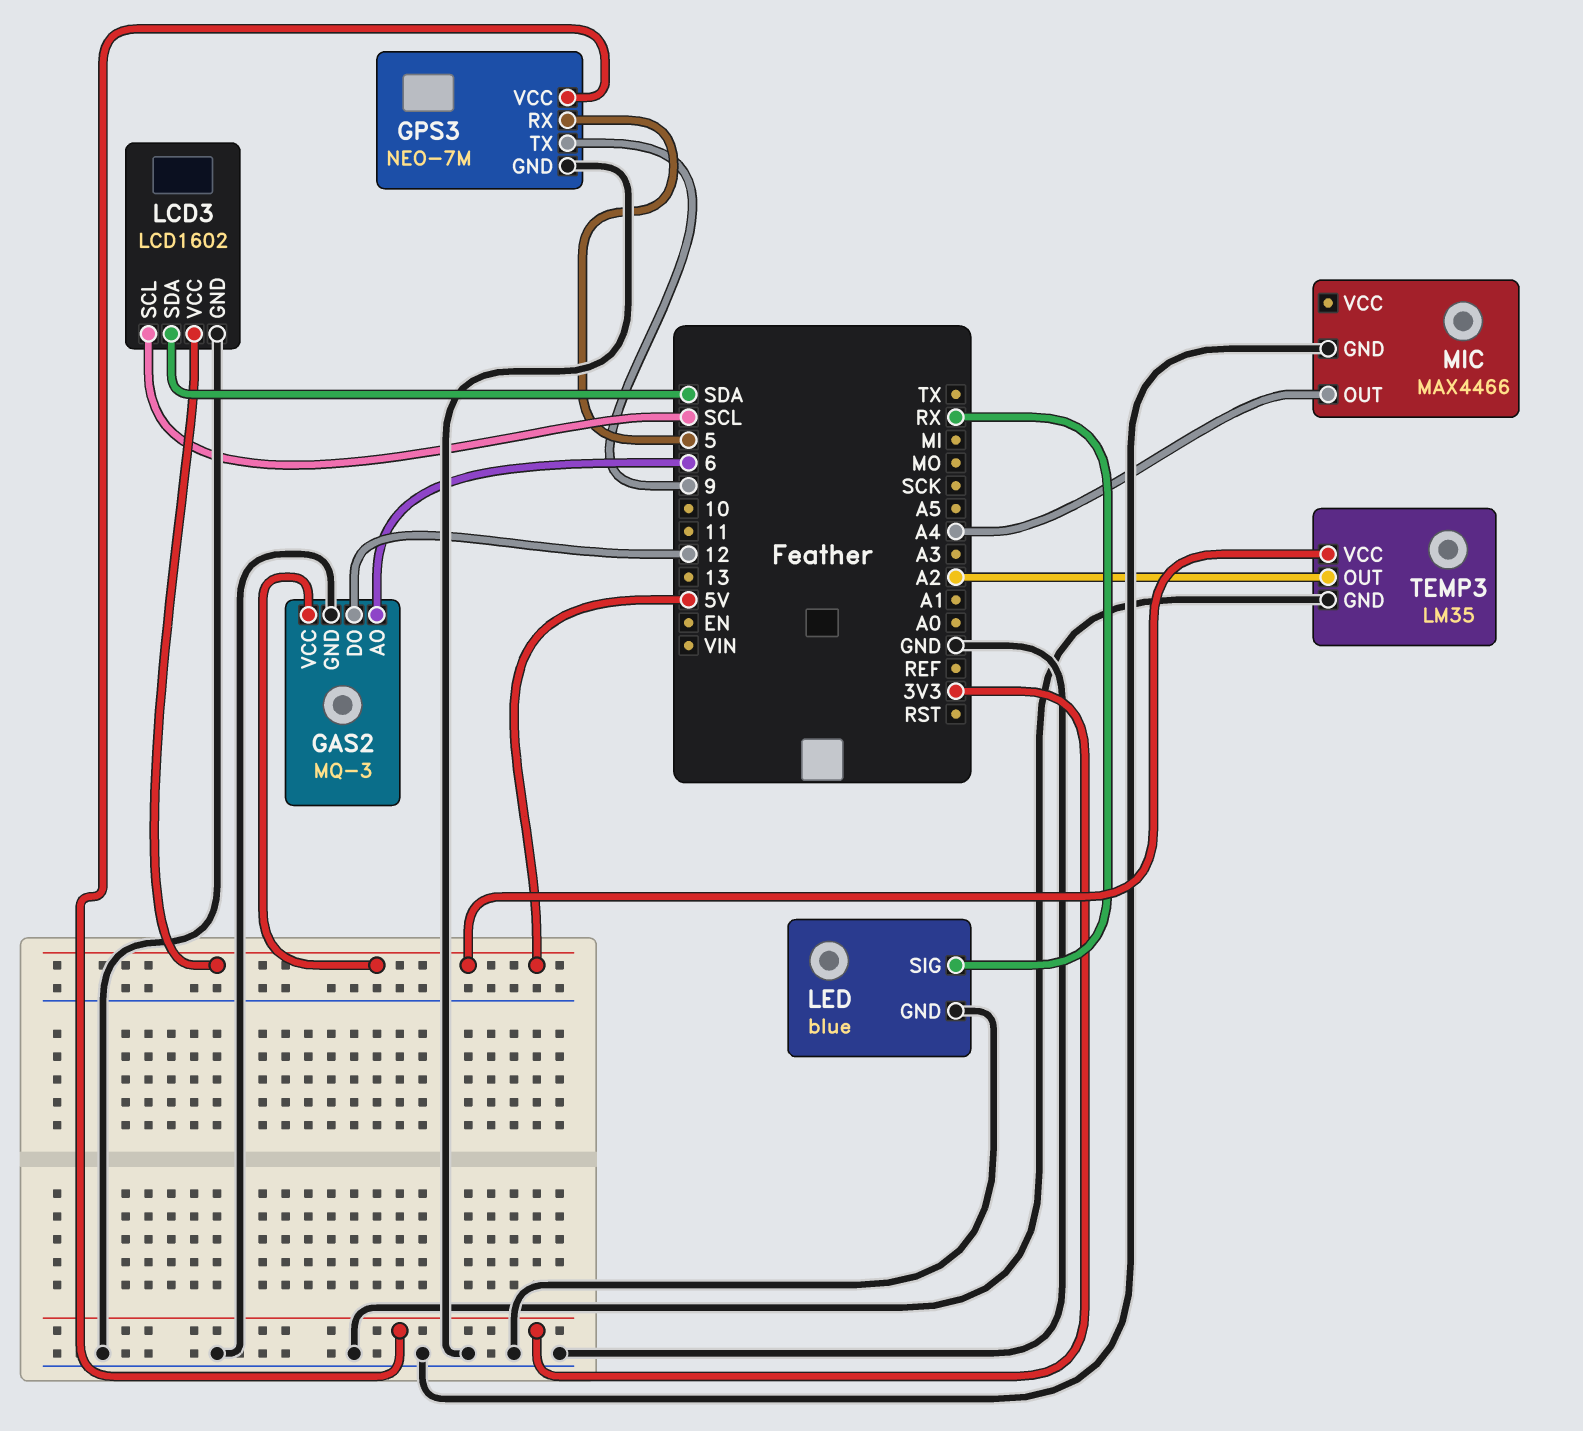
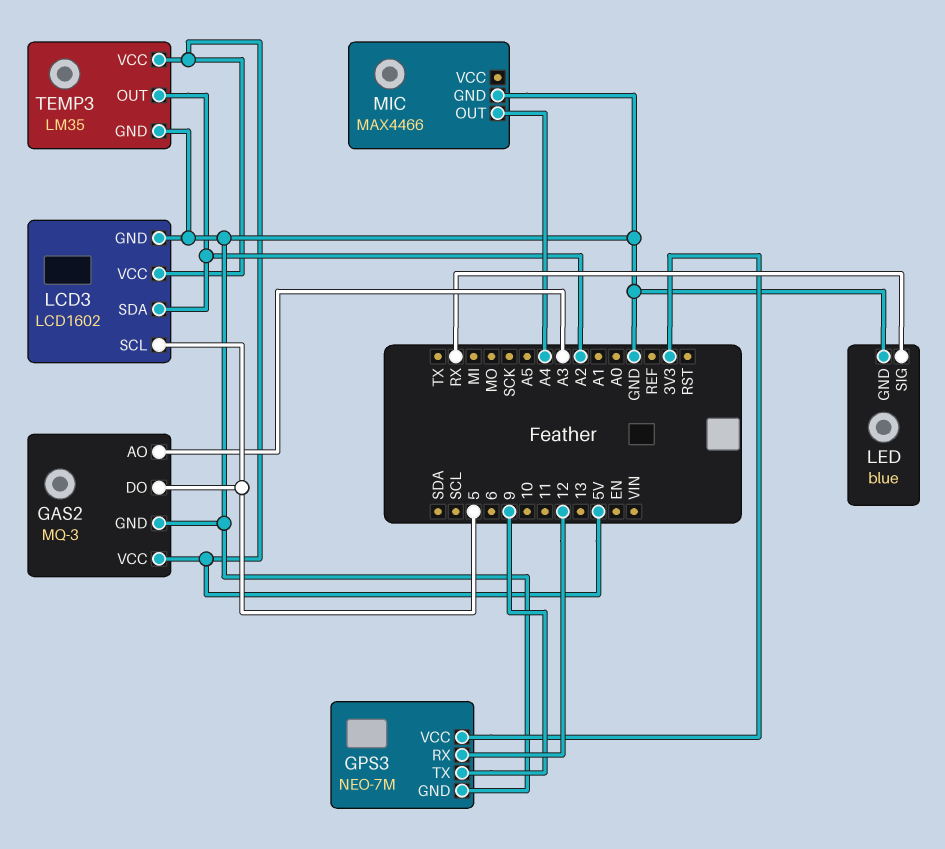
GAS2 pin AO: 6 -> A3
GAS2 pin DO: 12 -> 5
GPS3 pin RX: 5 -> 12
LCD3 pin SCL: SCL -> 5
LCD3 pin SDA: SDA -> A2

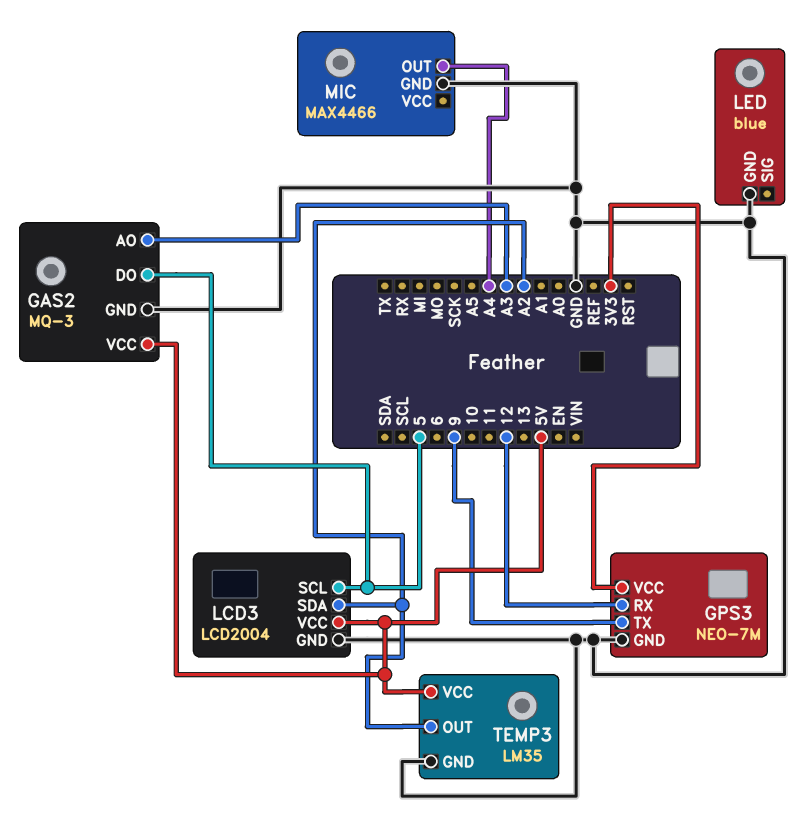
LCD3: LCD1602 -> LCD2004
LED pin SIG: RX -> none

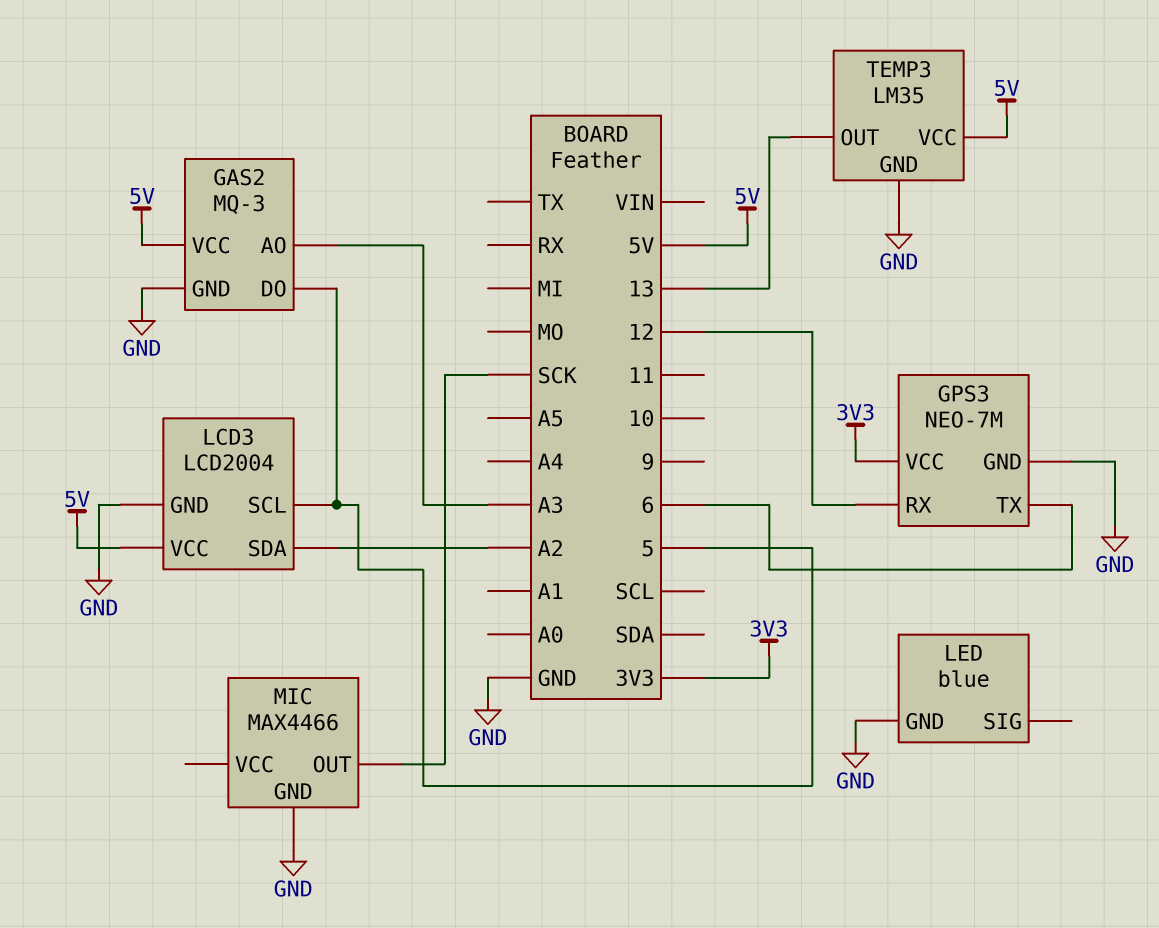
GPS3 pin TX: 9 -> 6
MIC pin OUT: A4 -> SCK
TEMP3 pin OUT: A2 -> 13

